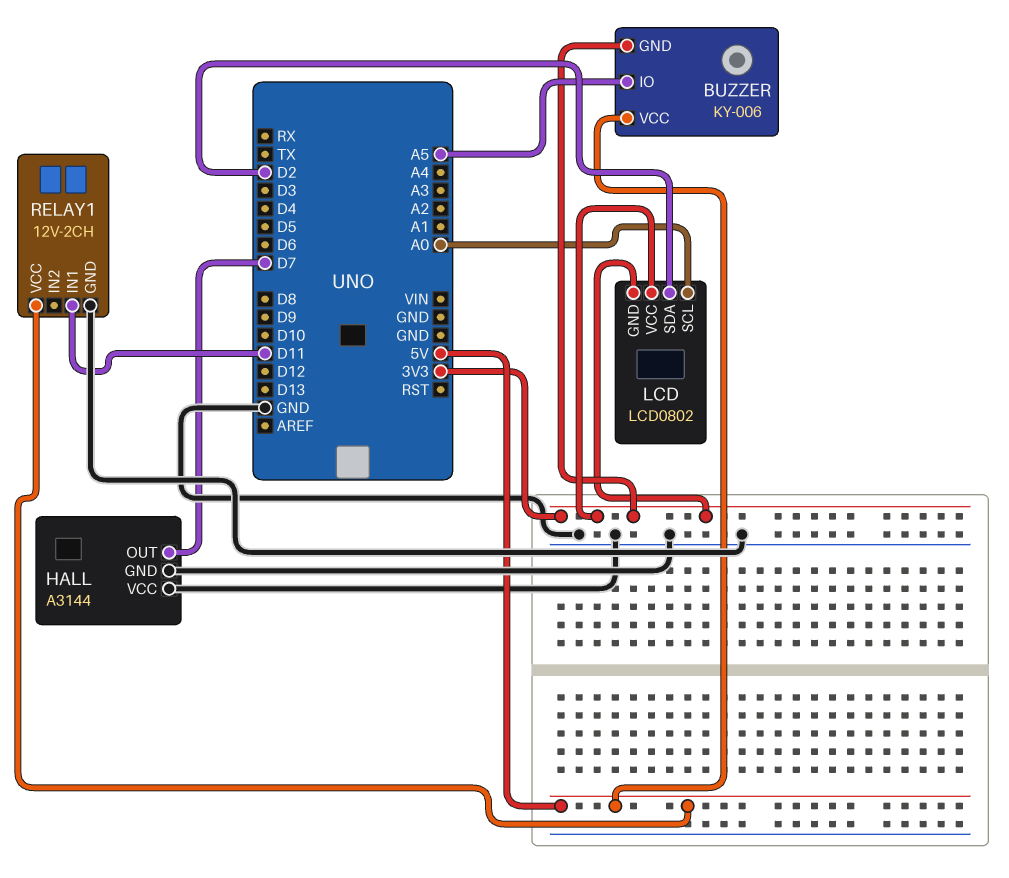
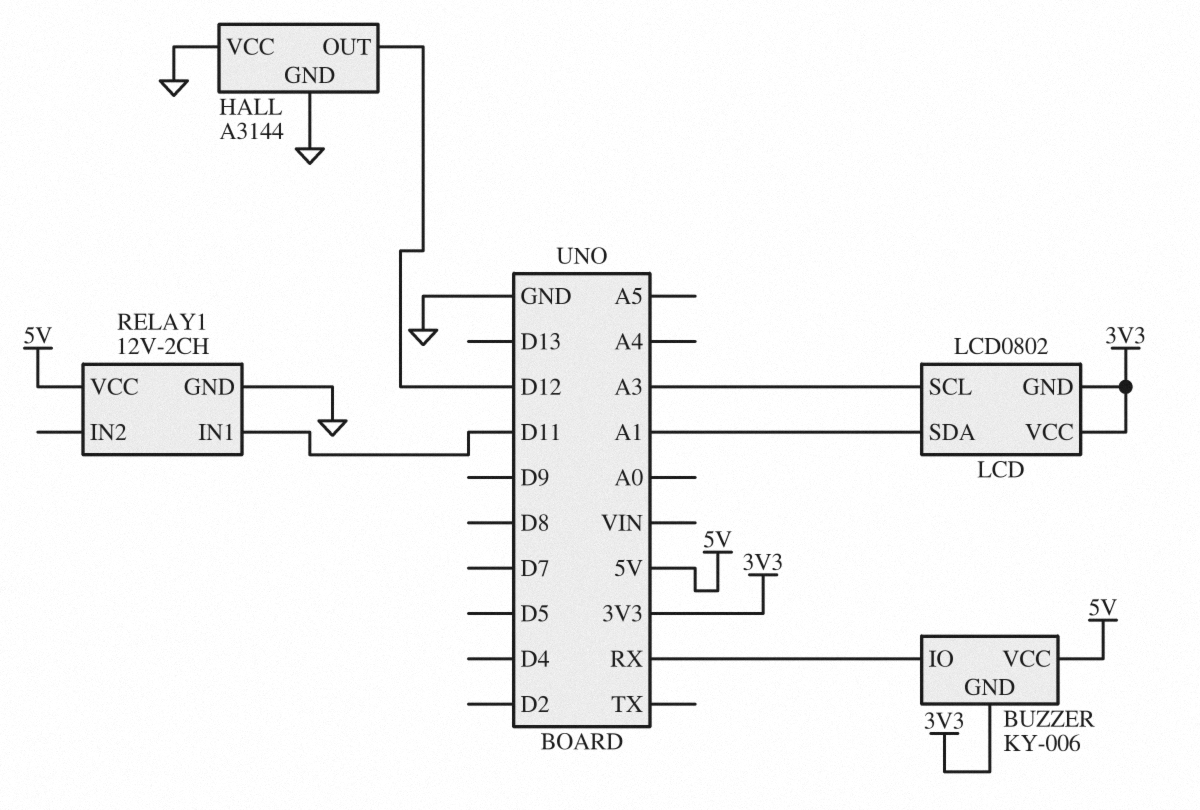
BUZZER pin IO: A5 -> RX
HALL pin OUT: D7 -> D12
LCD pin SCL: A0 -> A3
LCD pin SDA: D2 -> A1

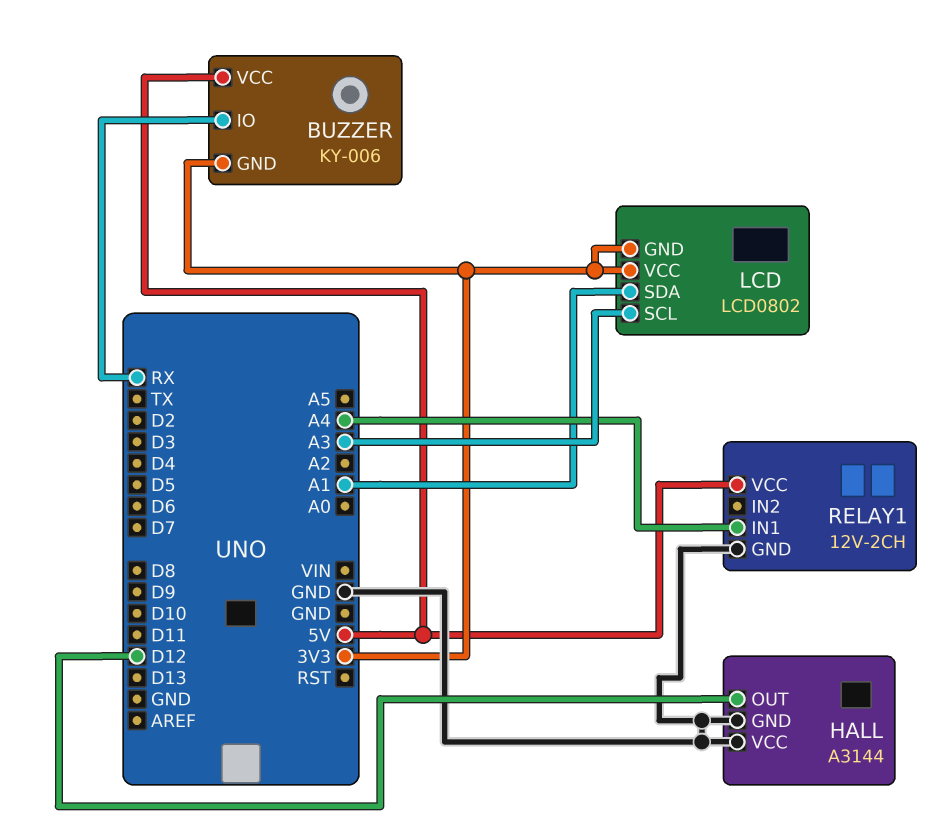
RELAY1 pin IN1: D11 -> A4

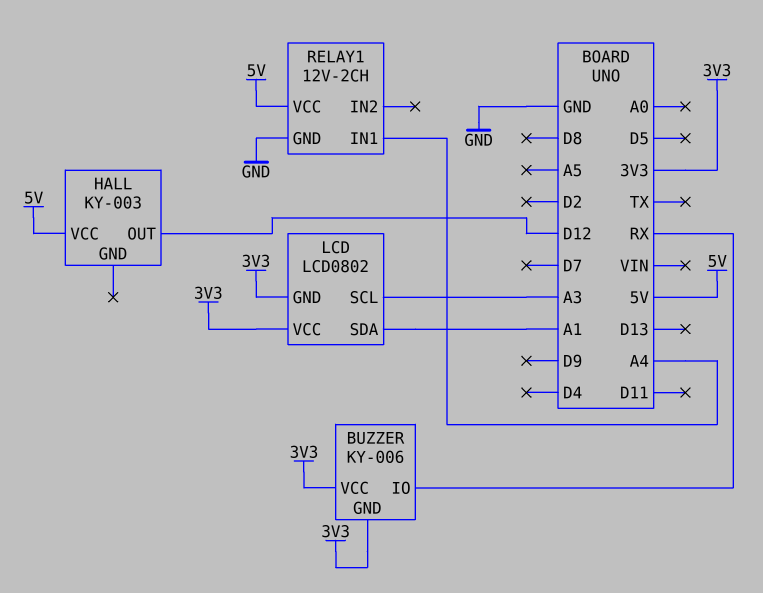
BUZZER pin VCC: 5V -> 3V3
HALL: A3144 -> KY-003
HALL pin GND: GND -> none
HALL pin VCC: GND -> 5V

